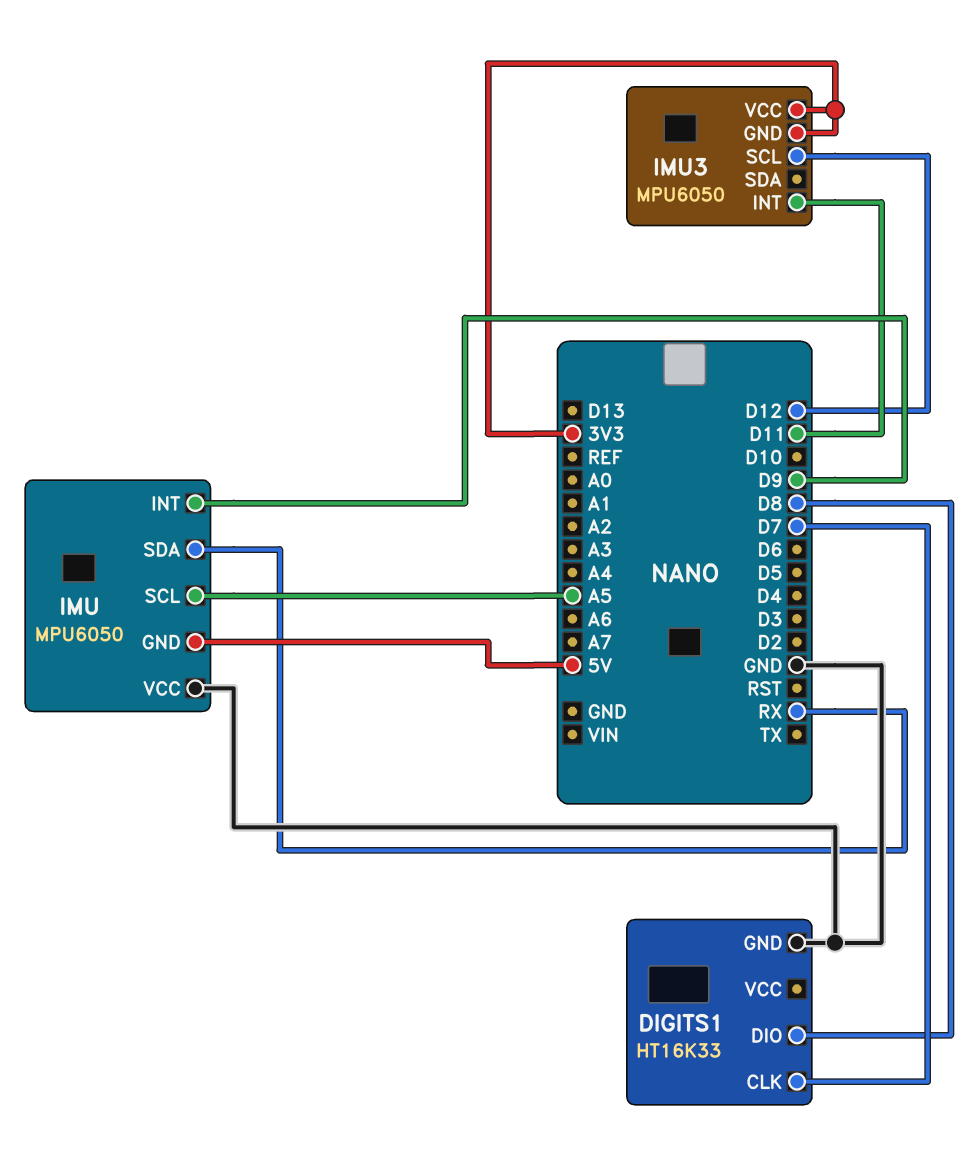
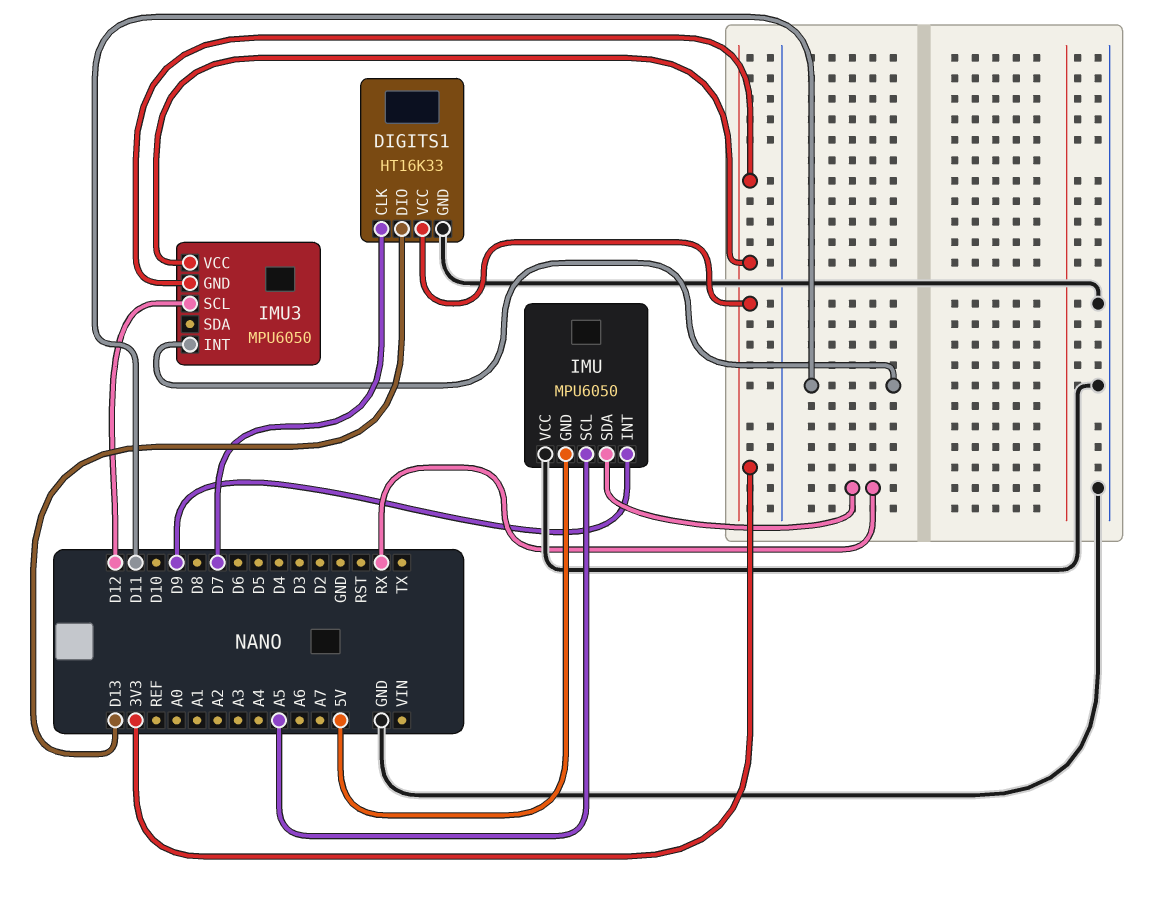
DIGITS1 pin DIO: D8 -> D13
DIGITS1 pin VCC: none -> 3V3

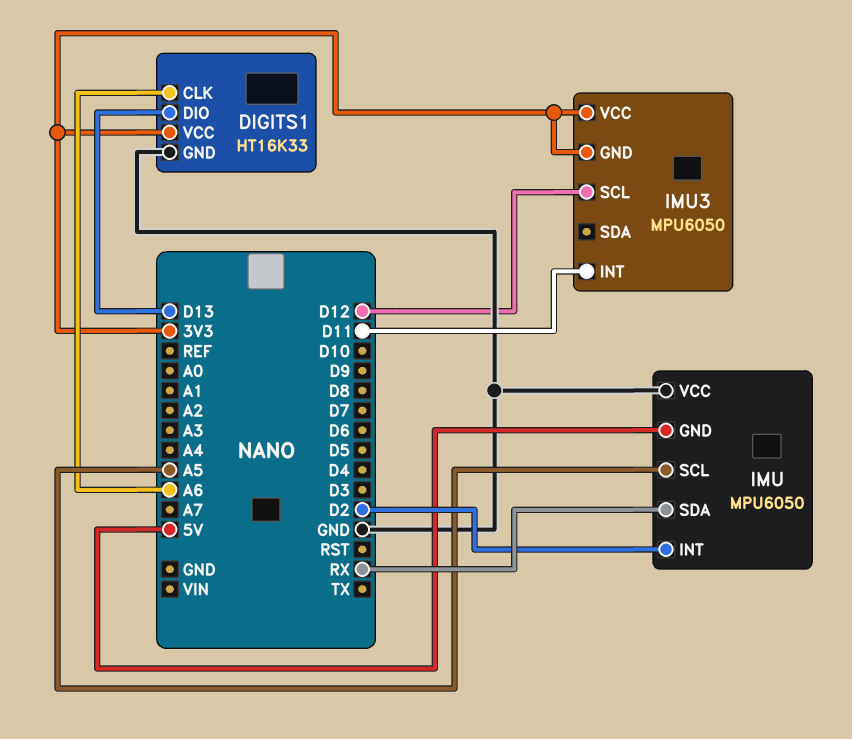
DIGITS1 pin CLK: D7 -> A6
IMU pin INT: D9 -> D2

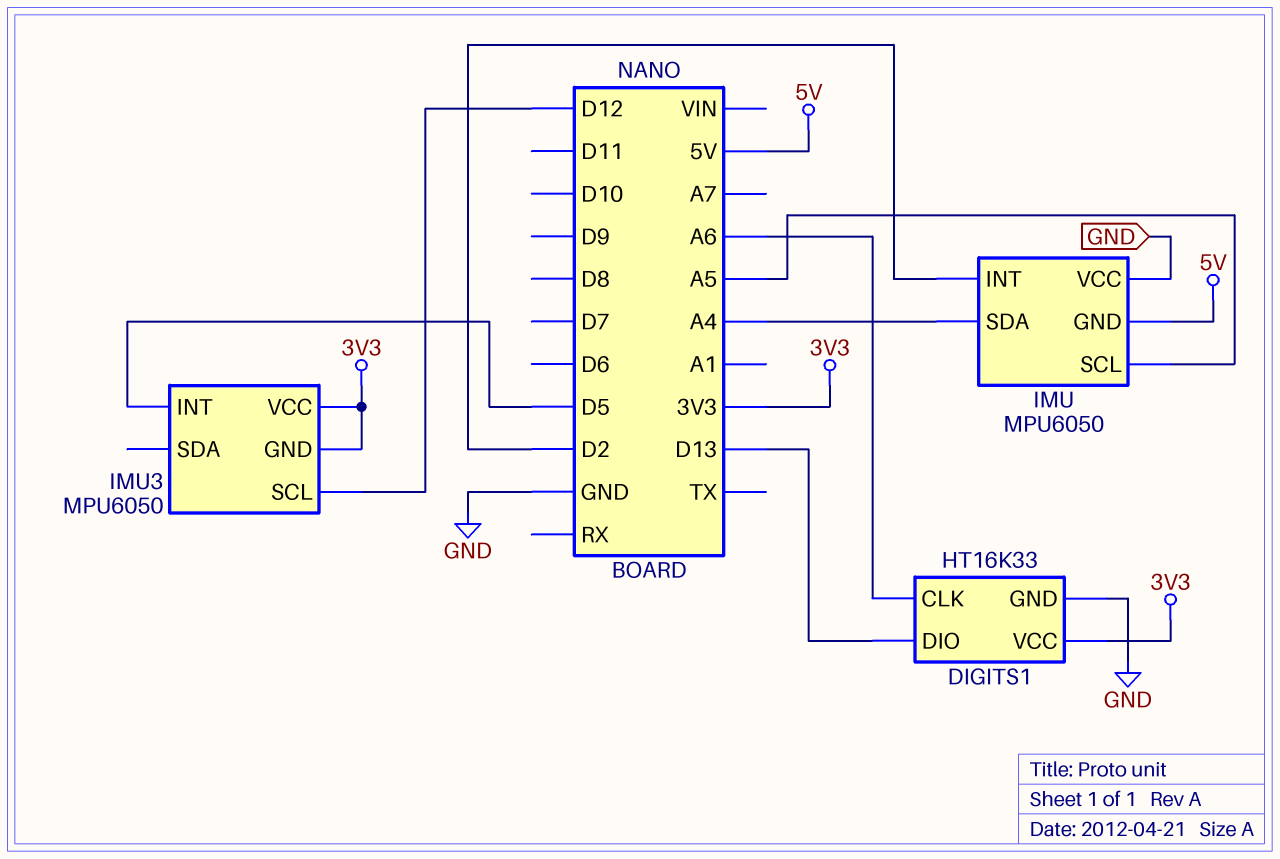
IMU pin SDA: RX -> A4
IMU3 pin INT: D11 -> D5

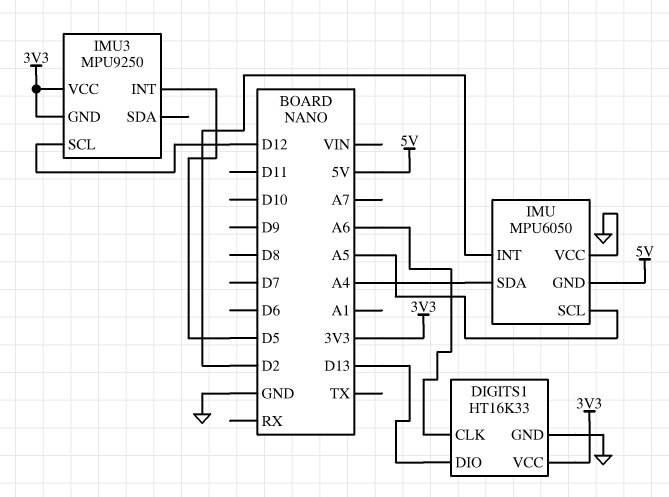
IMU3: MPU6050 -> MPU9250

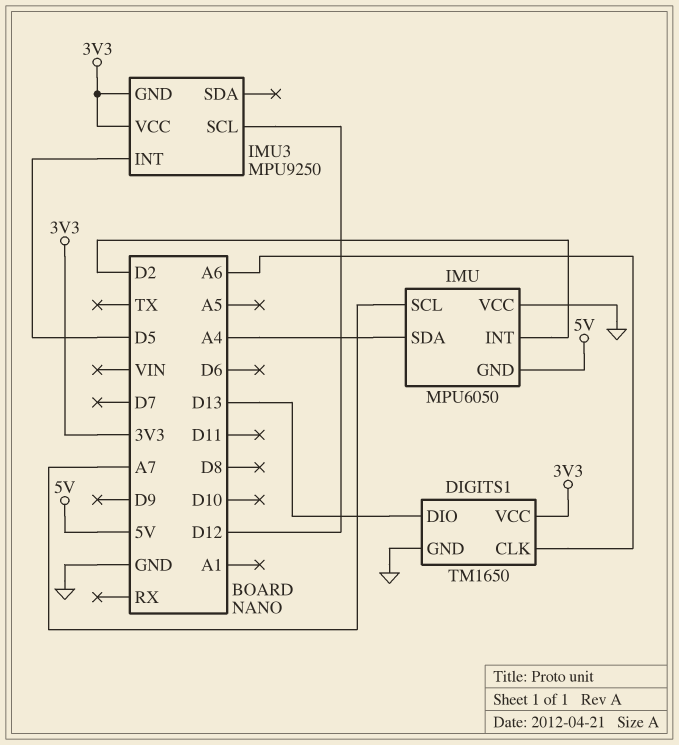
DIGITS1: HT16K33 -> TM1650
IMU pin SCL: A5 -> A7

